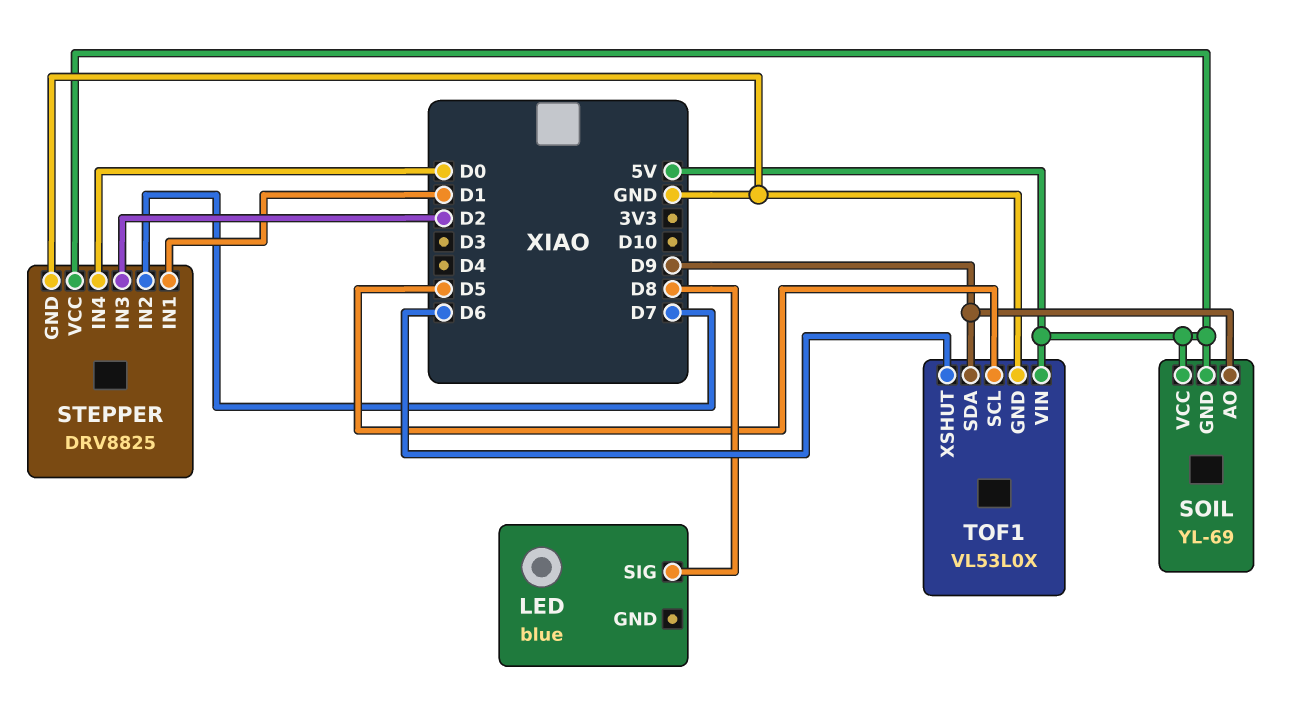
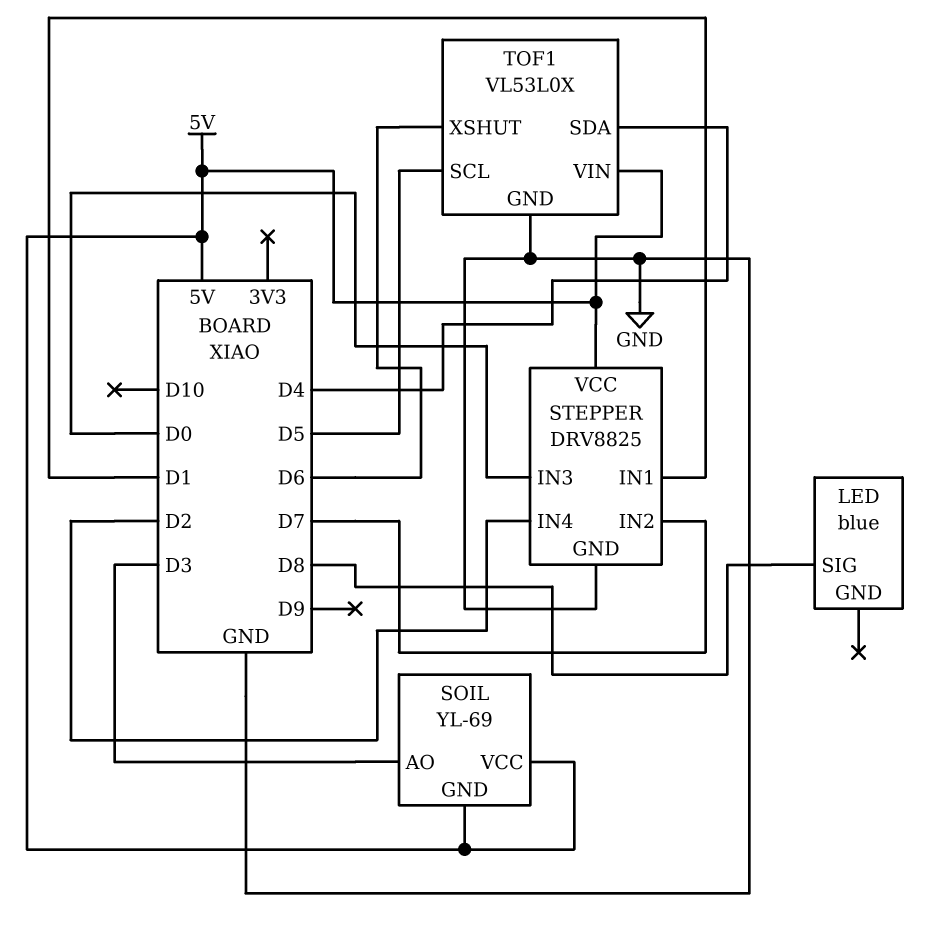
SOIL pin AO: D9 -> D3
STEPPER pin IN3: D2 -> D0
STEPPER pin IN4: D0 -> D2
TOF1 pin SDA: D9 -> D4

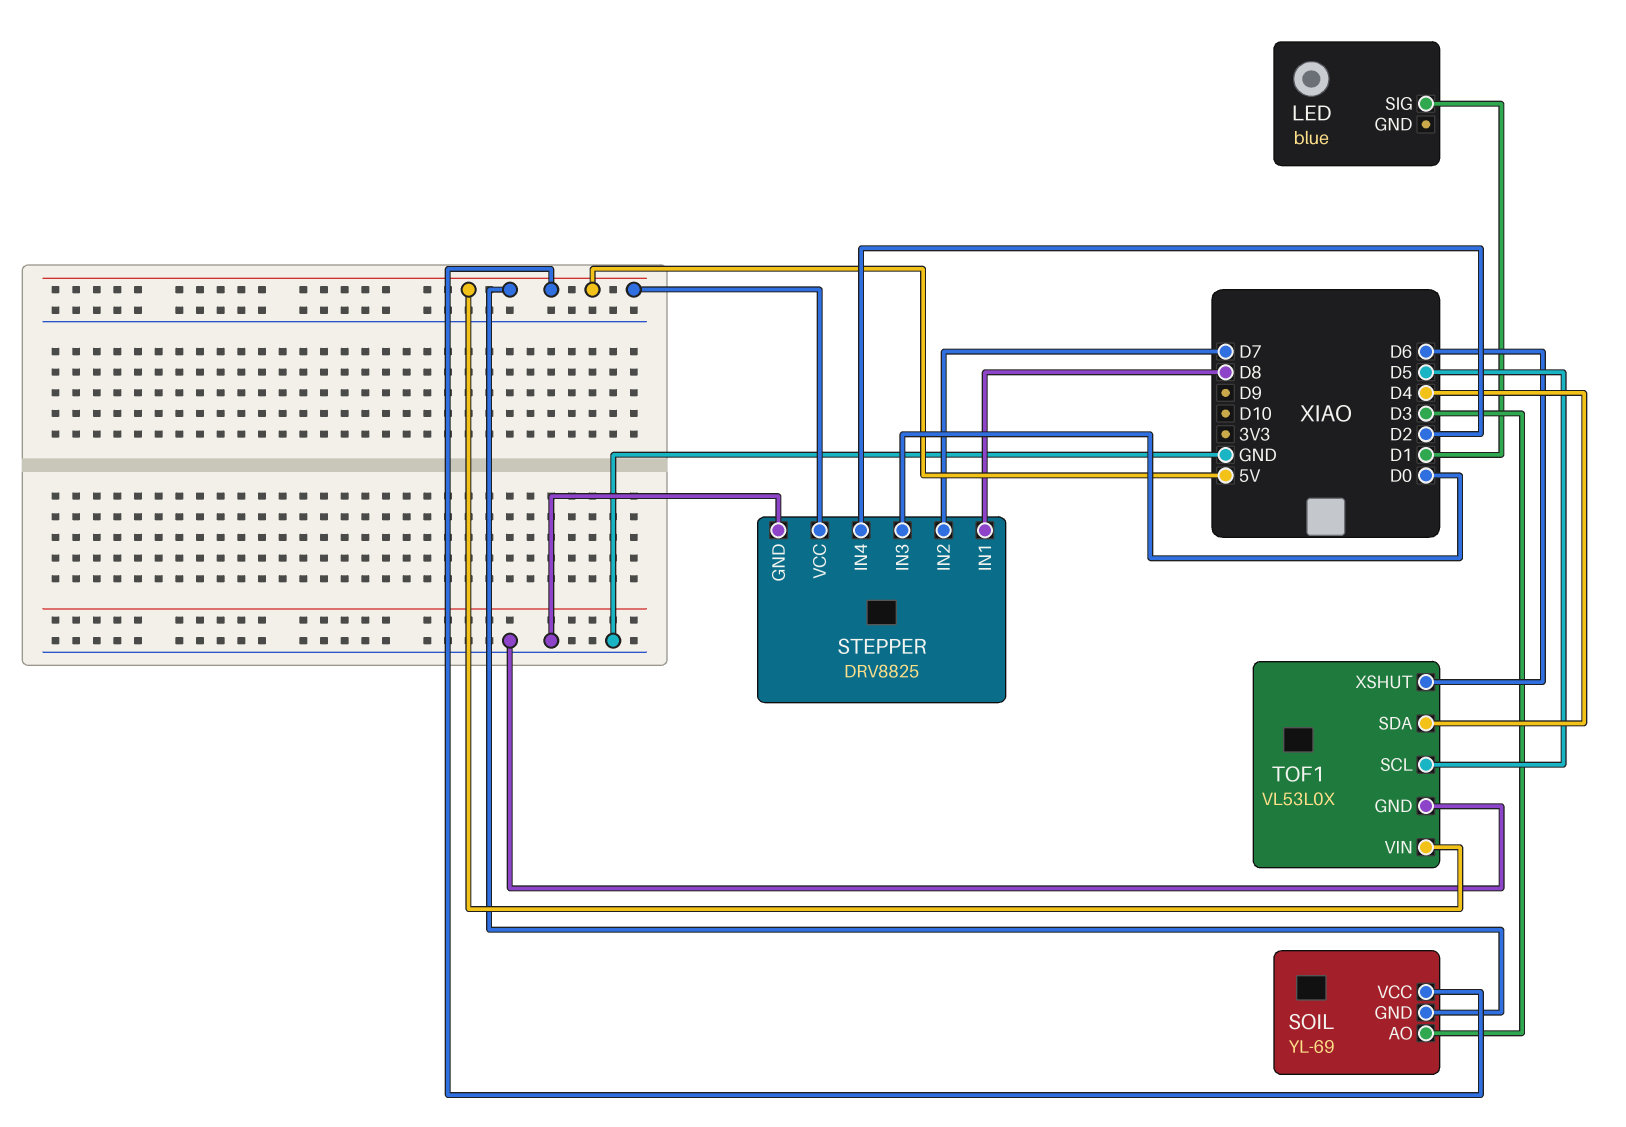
LED pin SIG: D8 -> D1
STEPPER pin IN1: D1 -> D8

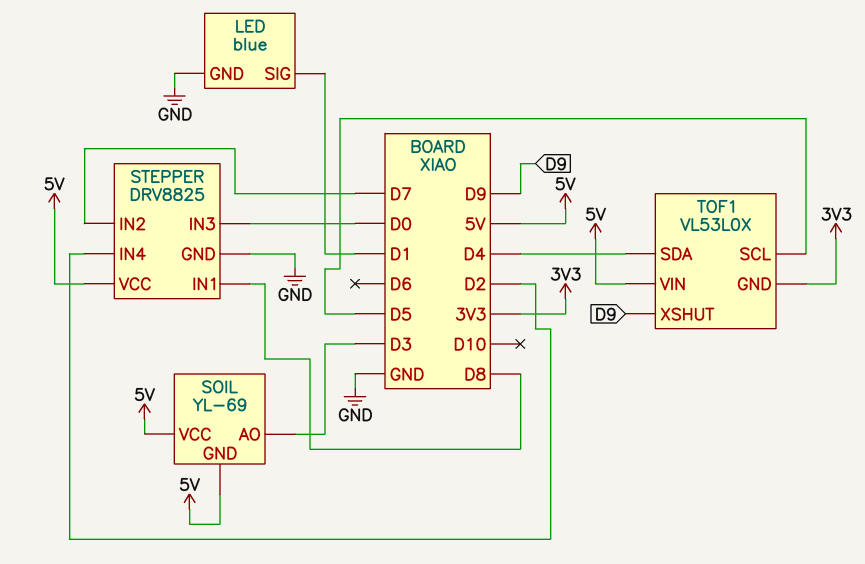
LED pin GND: none -> GND
TOF1 pin GND: GND -> 3V3
TOF1 pin XSHUT: D6 -> D9

